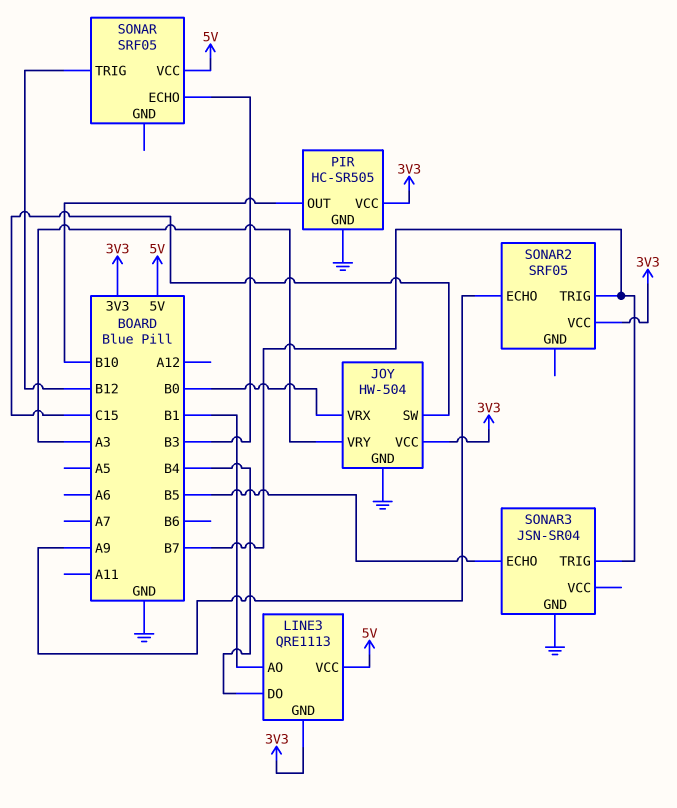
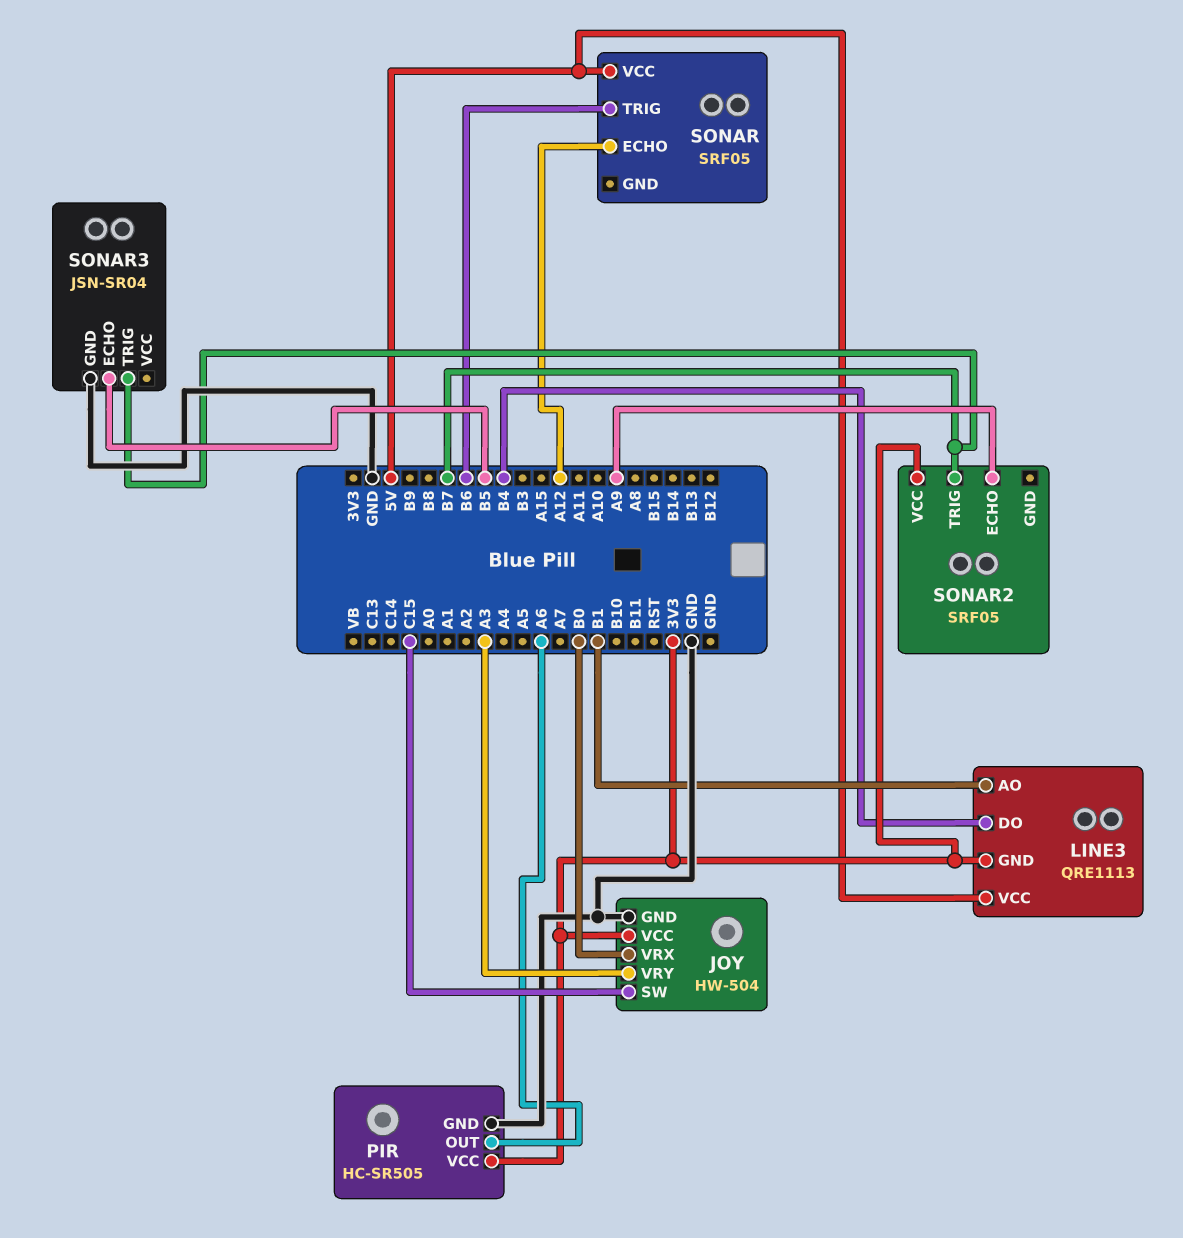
PIR pin OUT: B10 -> A6
SONAR pin ECHO: B3 -> A12
SONAR pin TRIG: B12 -> B6

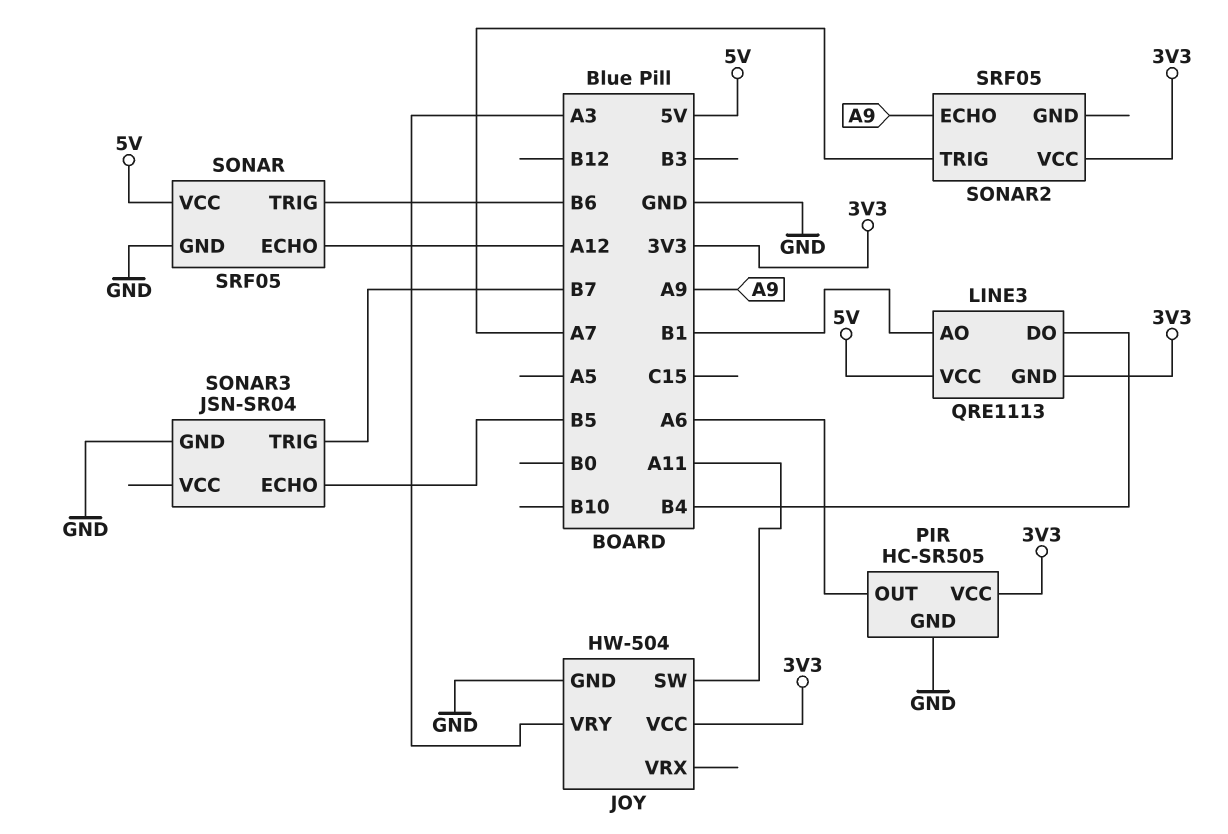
JOY pin SW: C15 -> A11
JOY pin VRX: B0 -> none
SONAR pin GND: none -> GND
SONAR2 pin TRIG: B7 -> A7

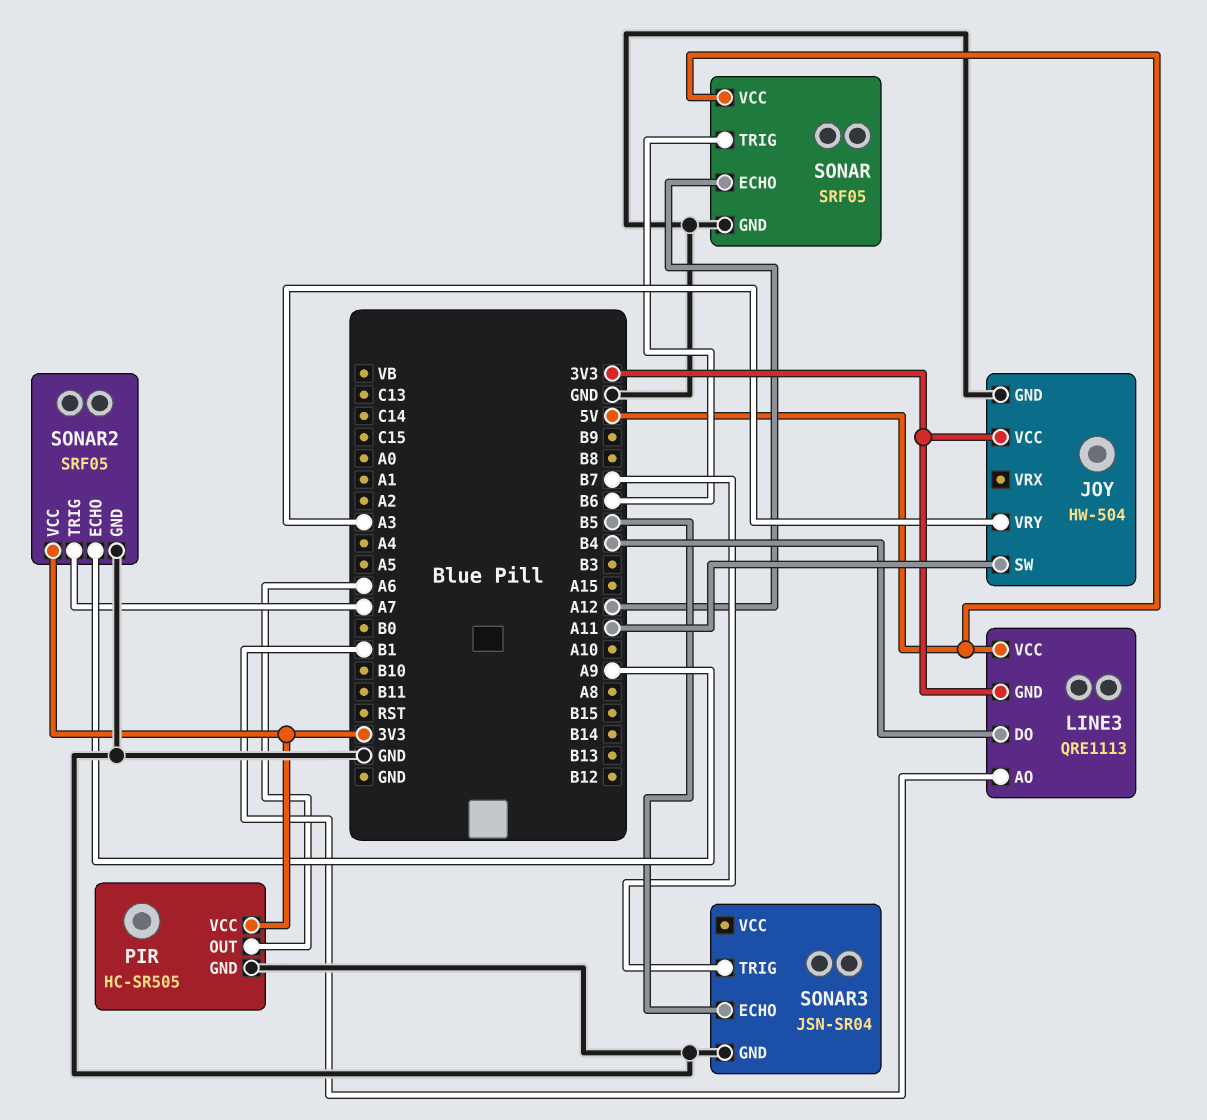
SONAR2 pin GND: none -> GND

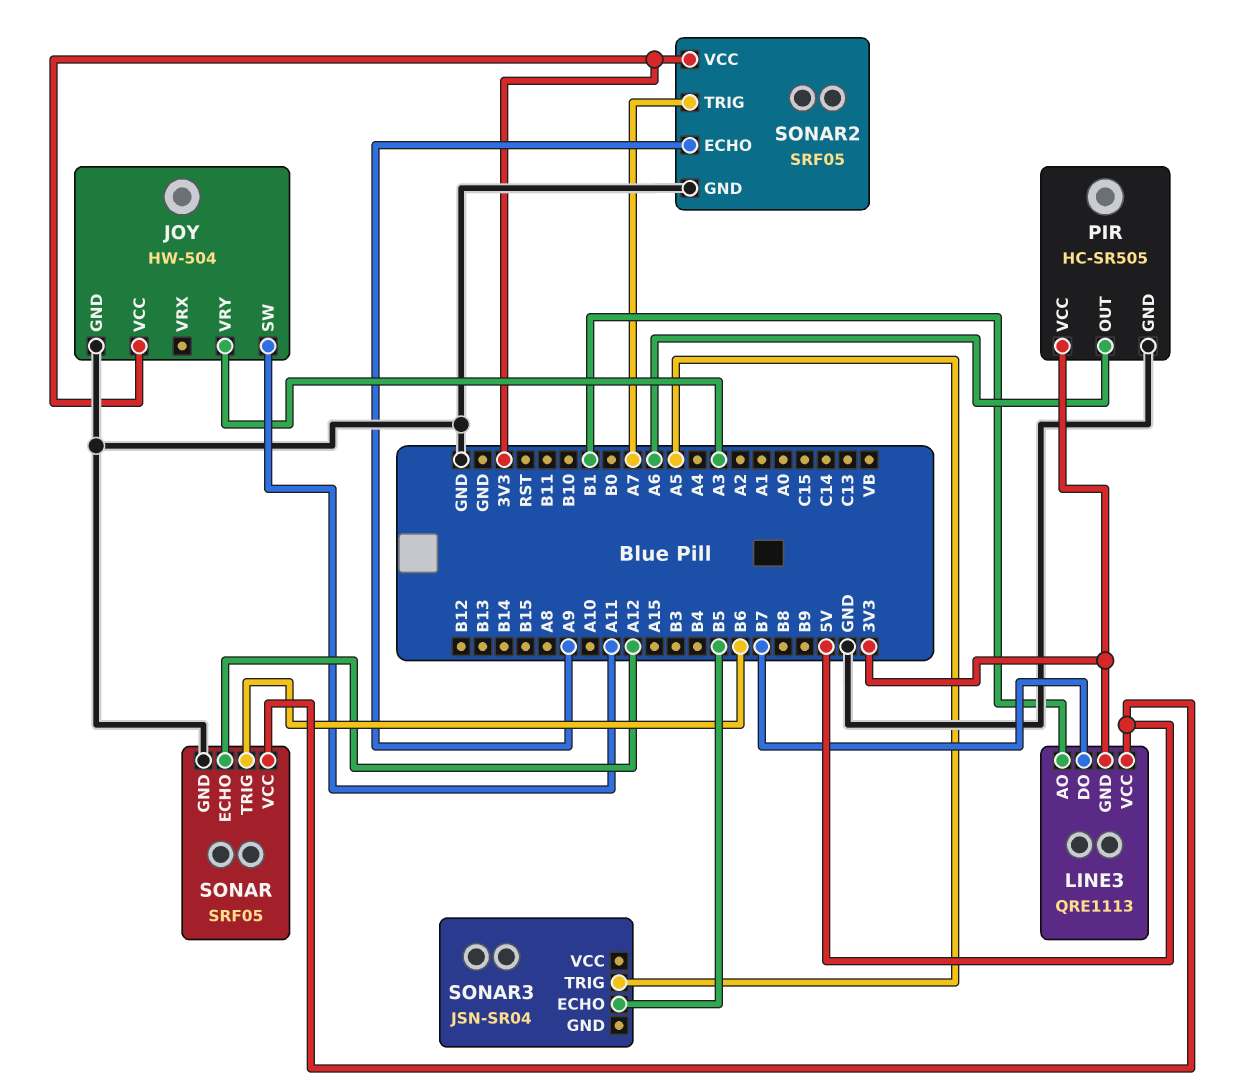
LINE3 pin DO: B4 -> B7
SONAR3 pin GND: GND -> none
SONAR3 pin TRIG: B7 -> A5

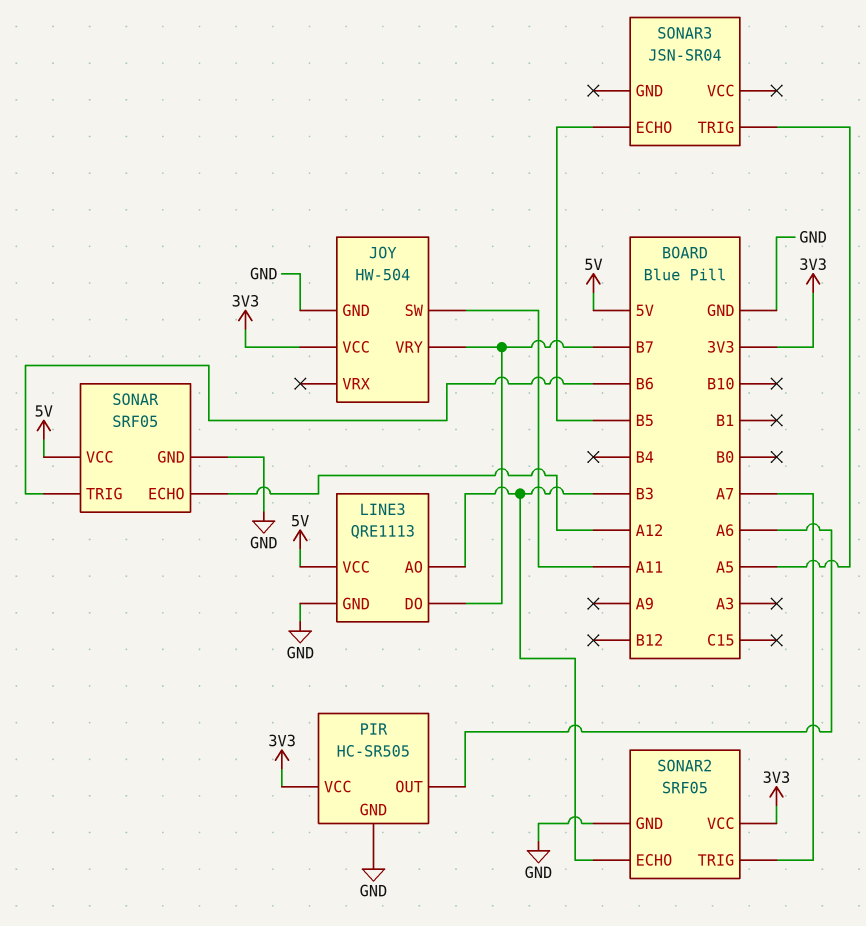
JOY pin VRY: A3 -> B7
LINE3 pin AO: B1 -> B3
LINE3 pin GND: 3V3 -> GND
SONAR2 pin ECHO: A9 -> B3

